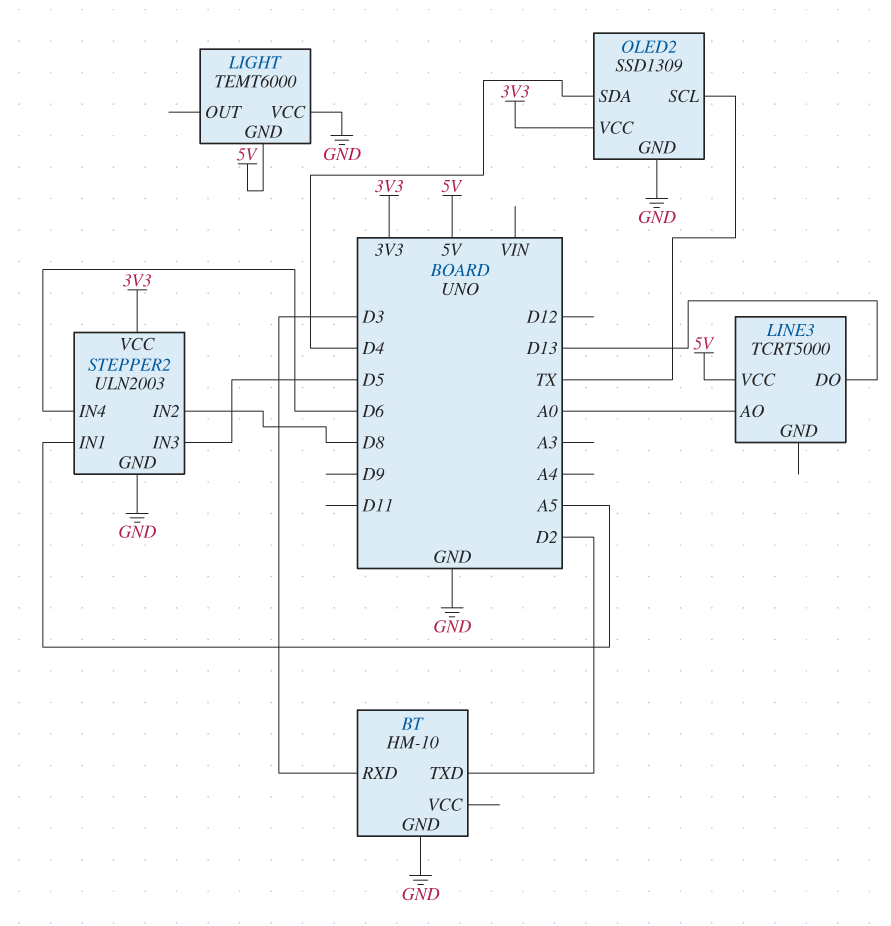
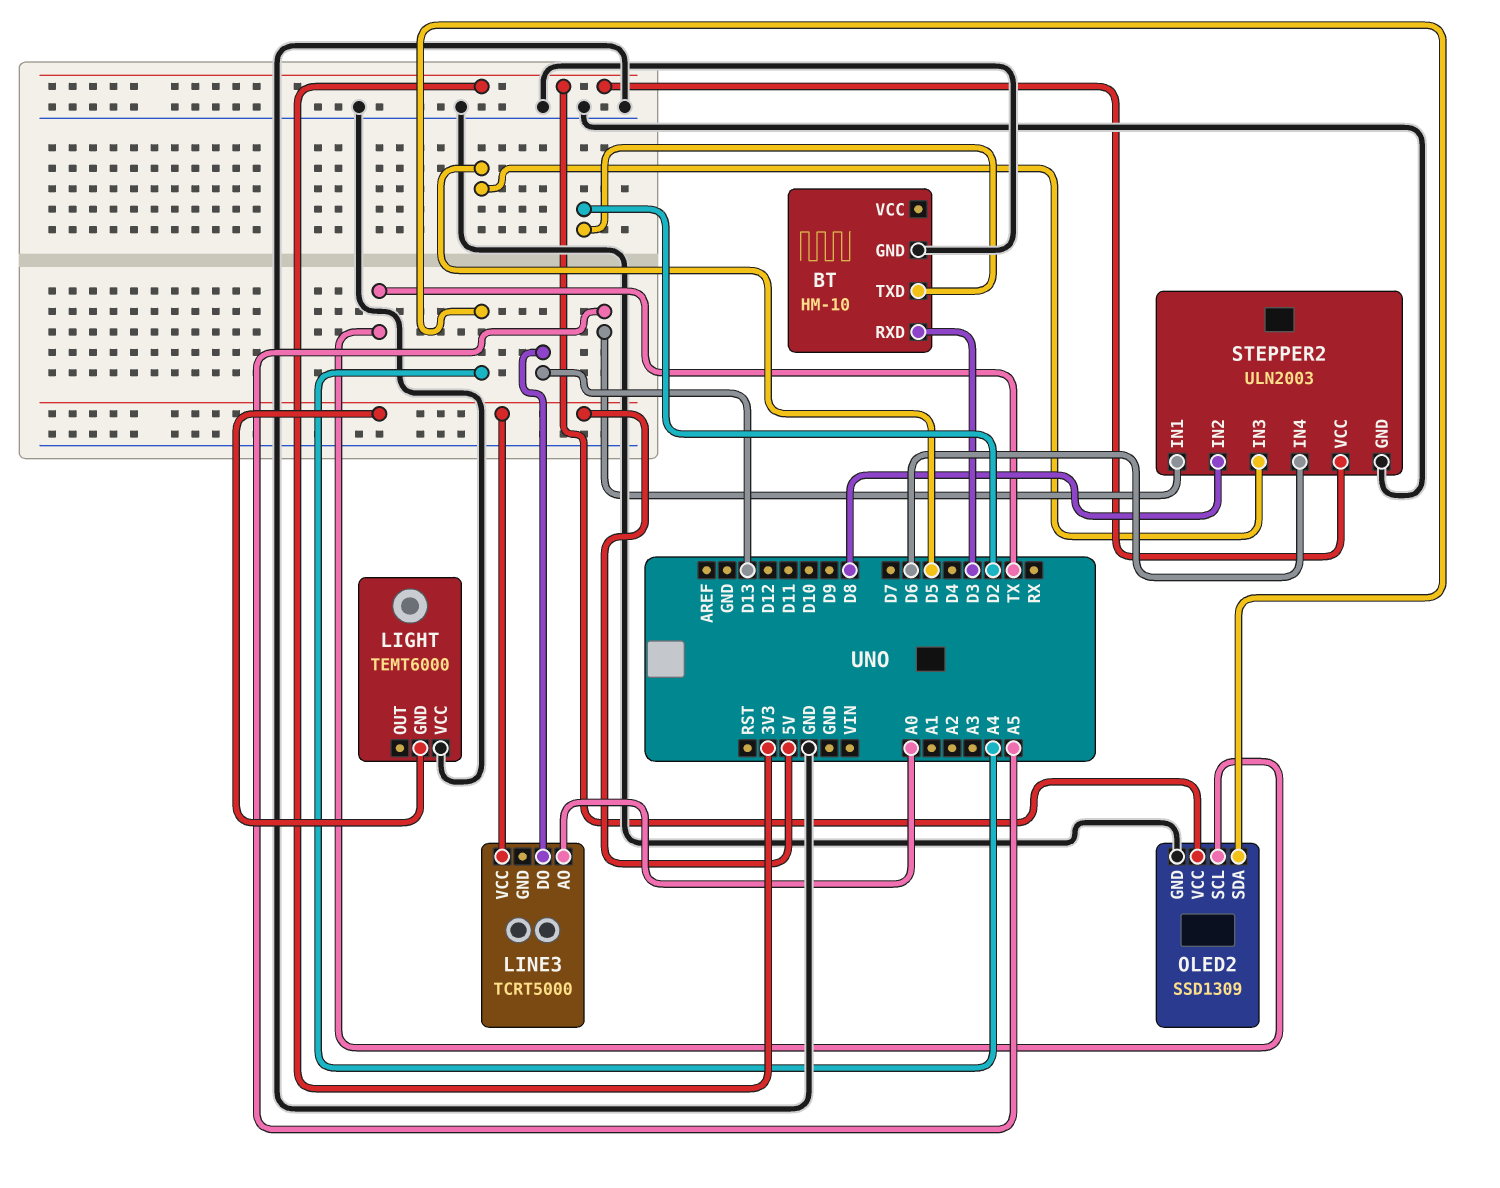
OLED2 pin SDA: D4 -> A4

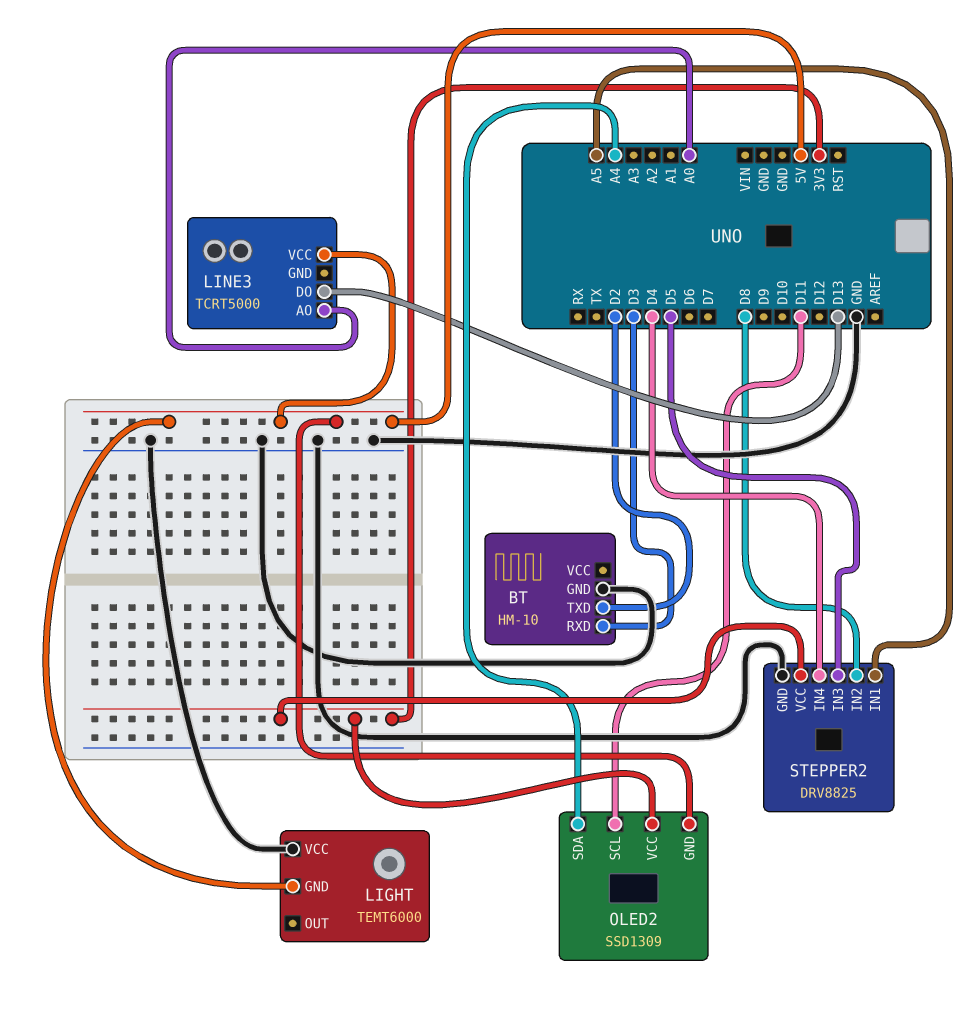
OLED2 pin GND: GND -> 5V
OLED2 pin SCL: TX -> D11
STEPPER2: ULN2003 -> DRV8825
STEPPER2 pin IN4: D6 -> D4

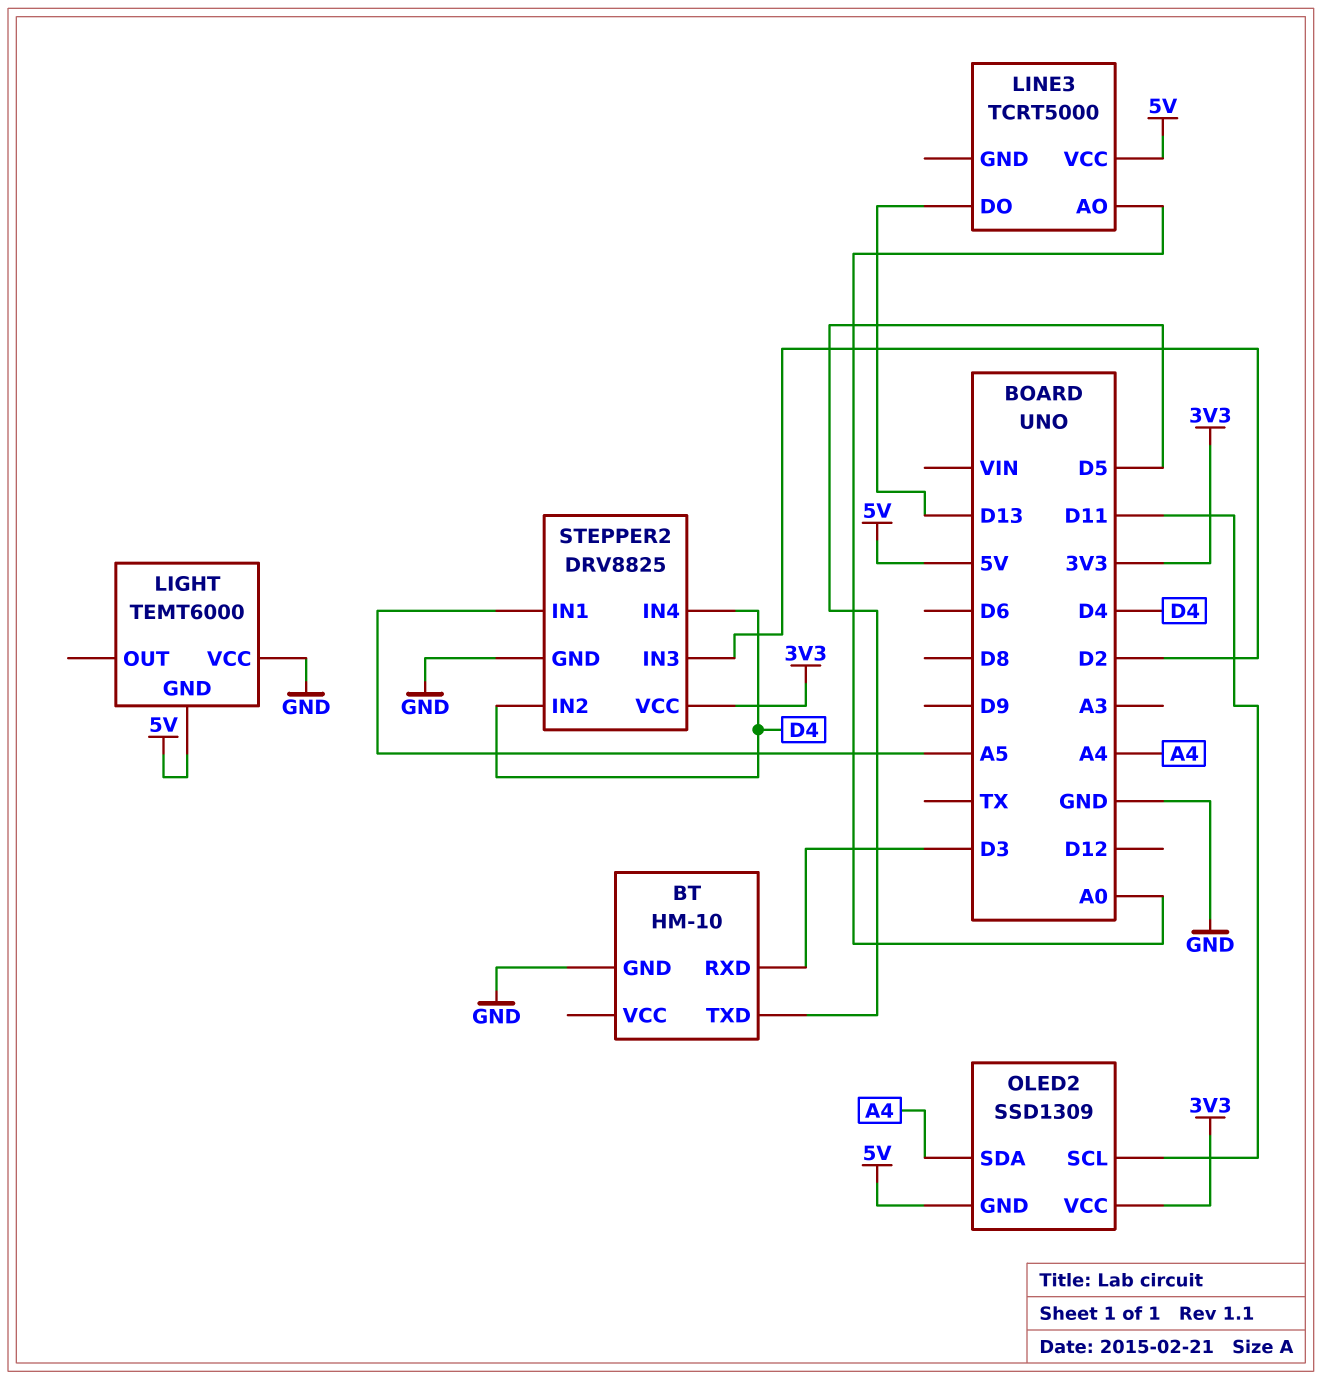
BT pin TXD: D2 -> D5
STEPPER2 pin IN2: D8 -> D4
STEPPER2 pin IN3: D5 -> D2

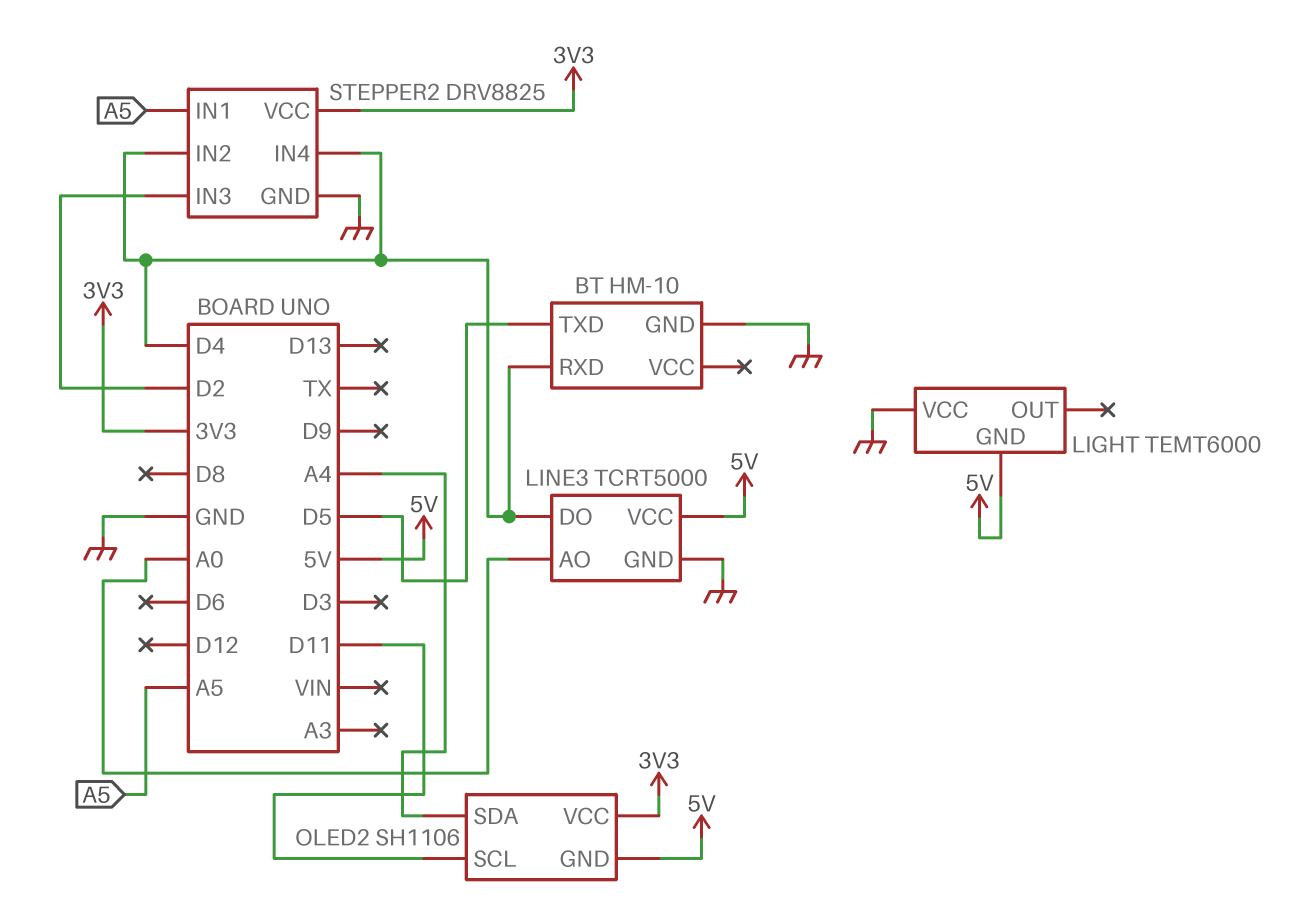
BT pin RXD: D3 -> D4
LINE3 pin DO: D13 -> D4
LINE3 pin GND: none -> GND
OLED2: SSD1309 -> SH1106

